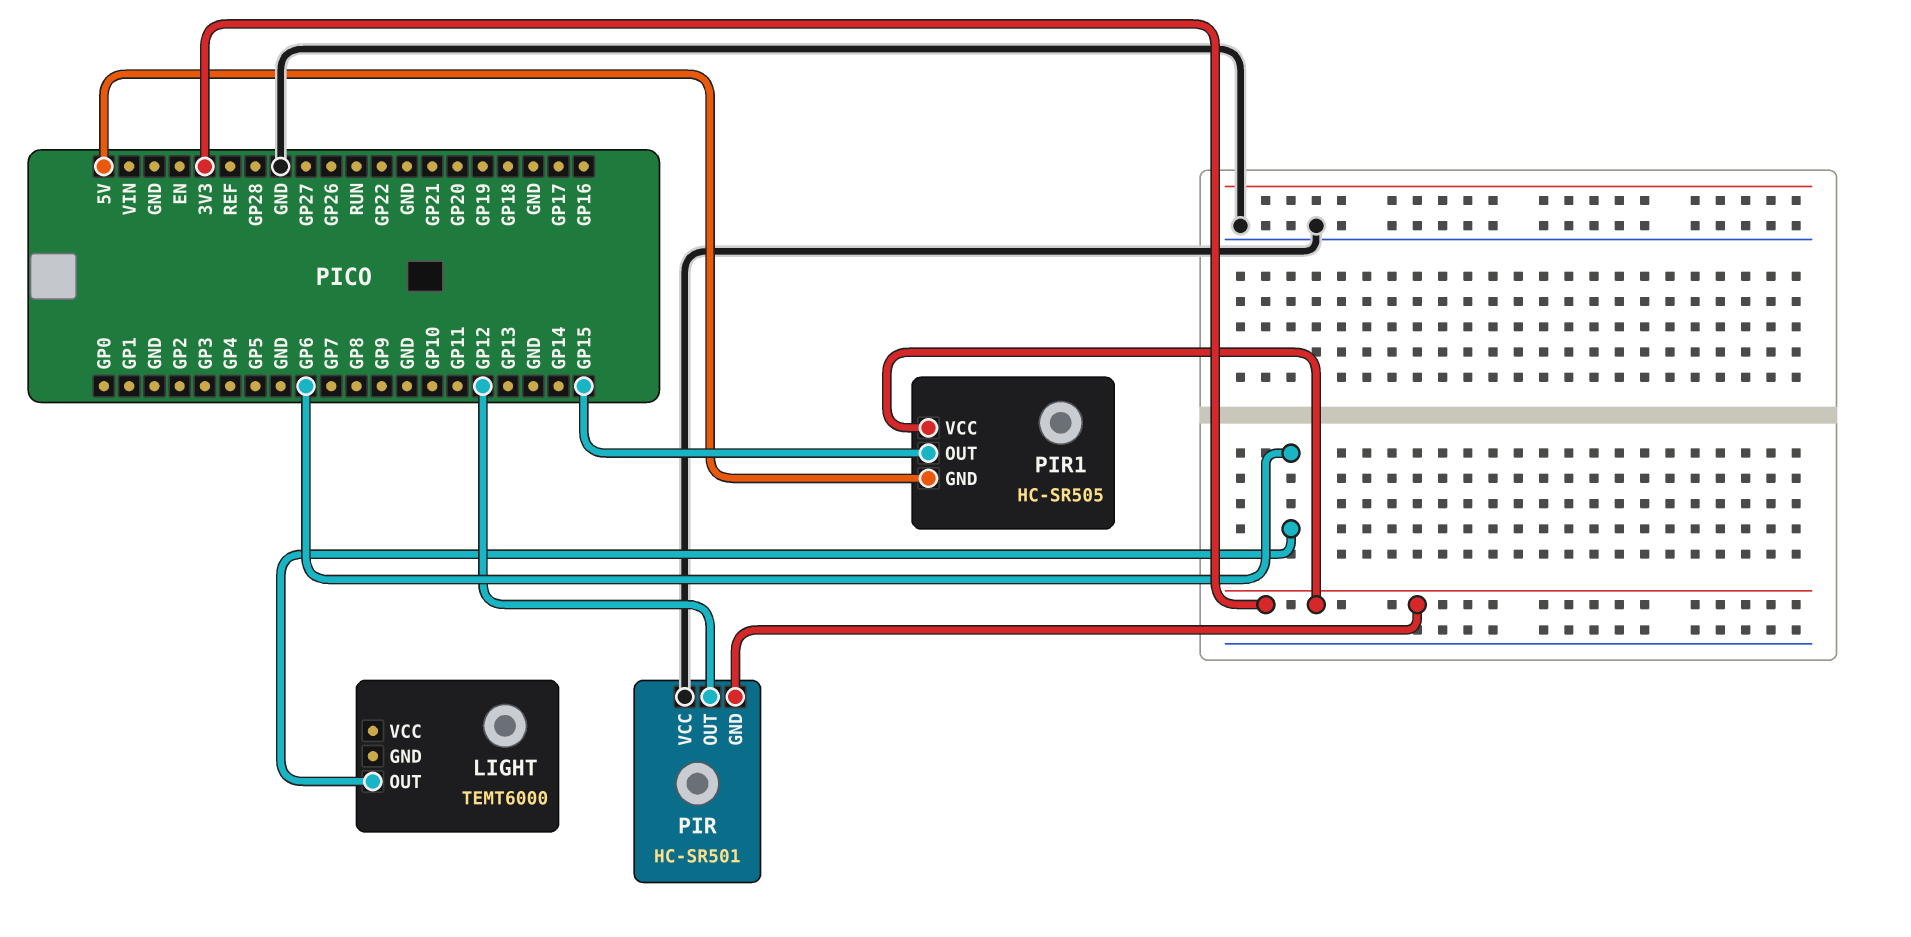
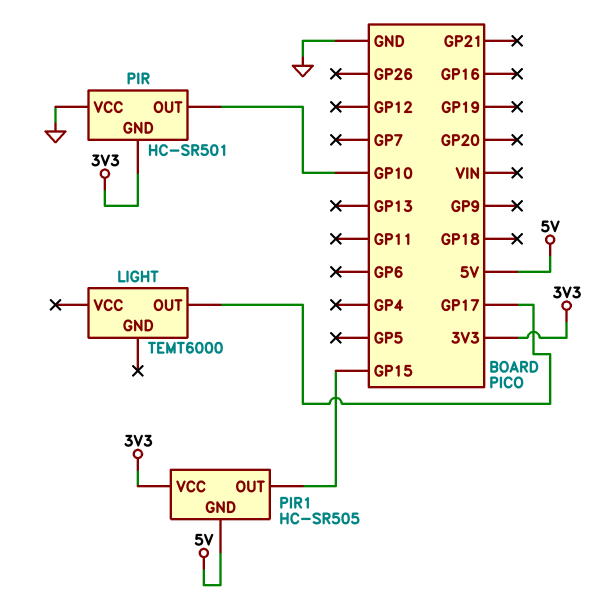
LIGHT pin OUT: GP6 -> GP17
PIR pin OUT: GP12 -> GP10

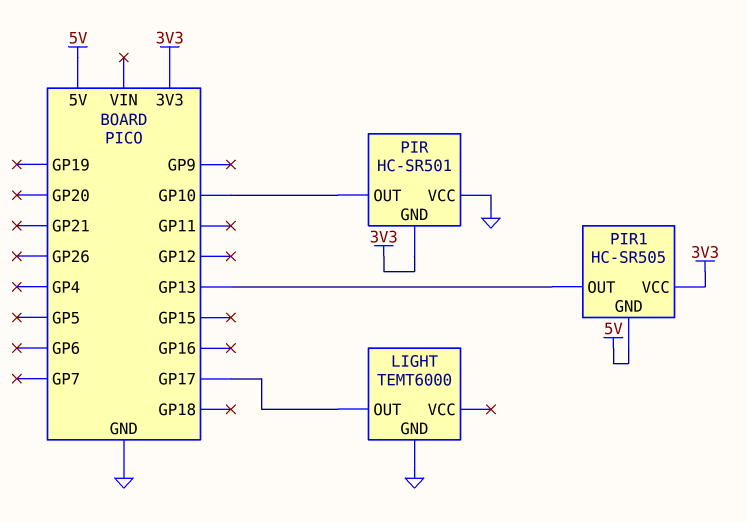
LIGHT pin GND: none -> GND
PIR1 pin OUT: GP15 -> GP13

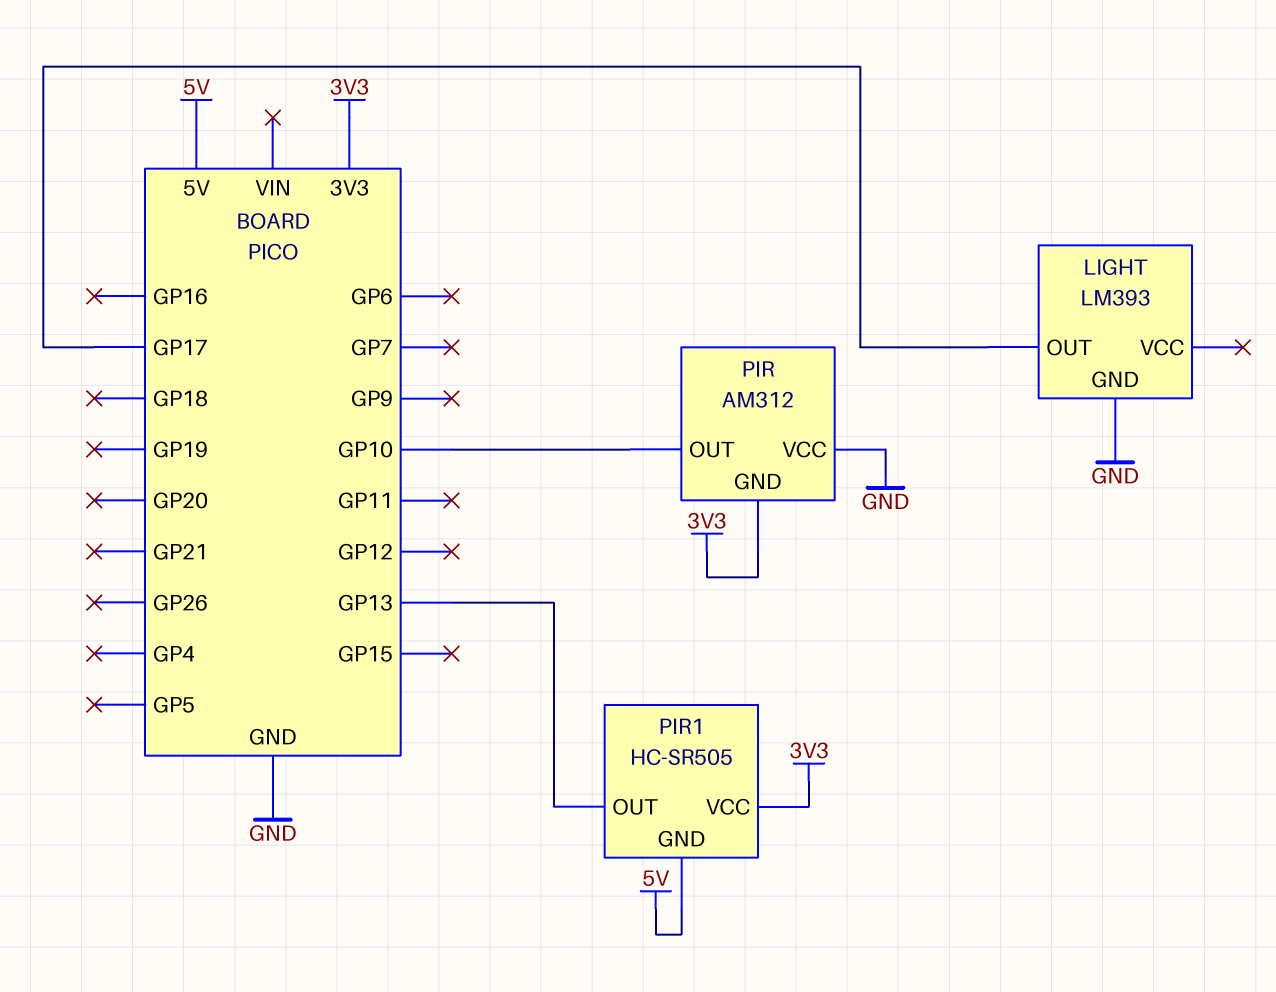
LIGHT: TEMT6000 -> LM393
PIR: HC-SR501 -> AM312

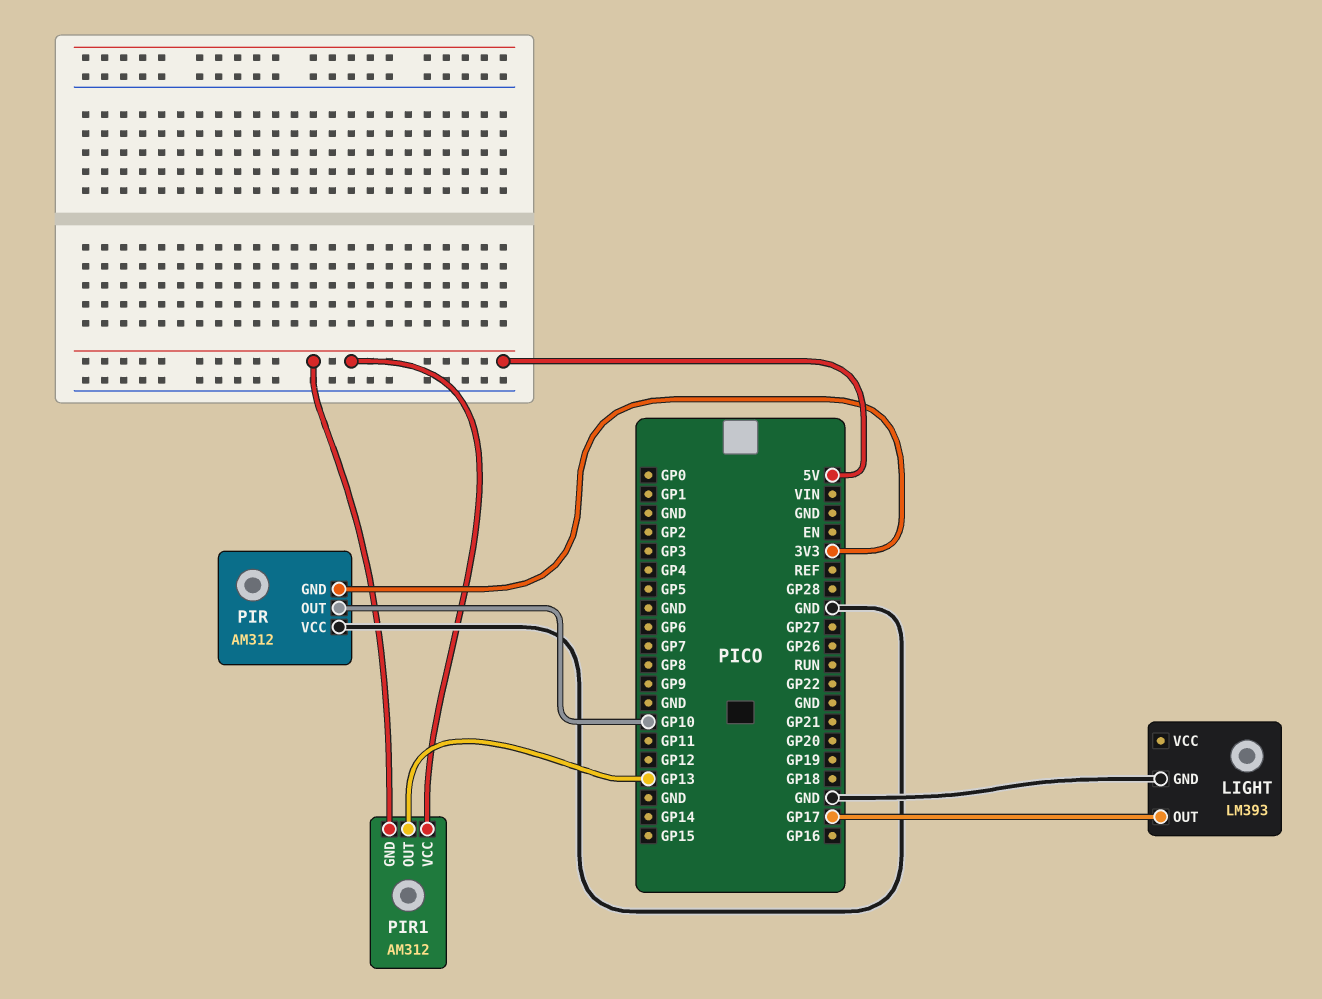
PIR1: HC-SR505 -> AM312
PIR1 pin VCC: 3V3 -> 5V

